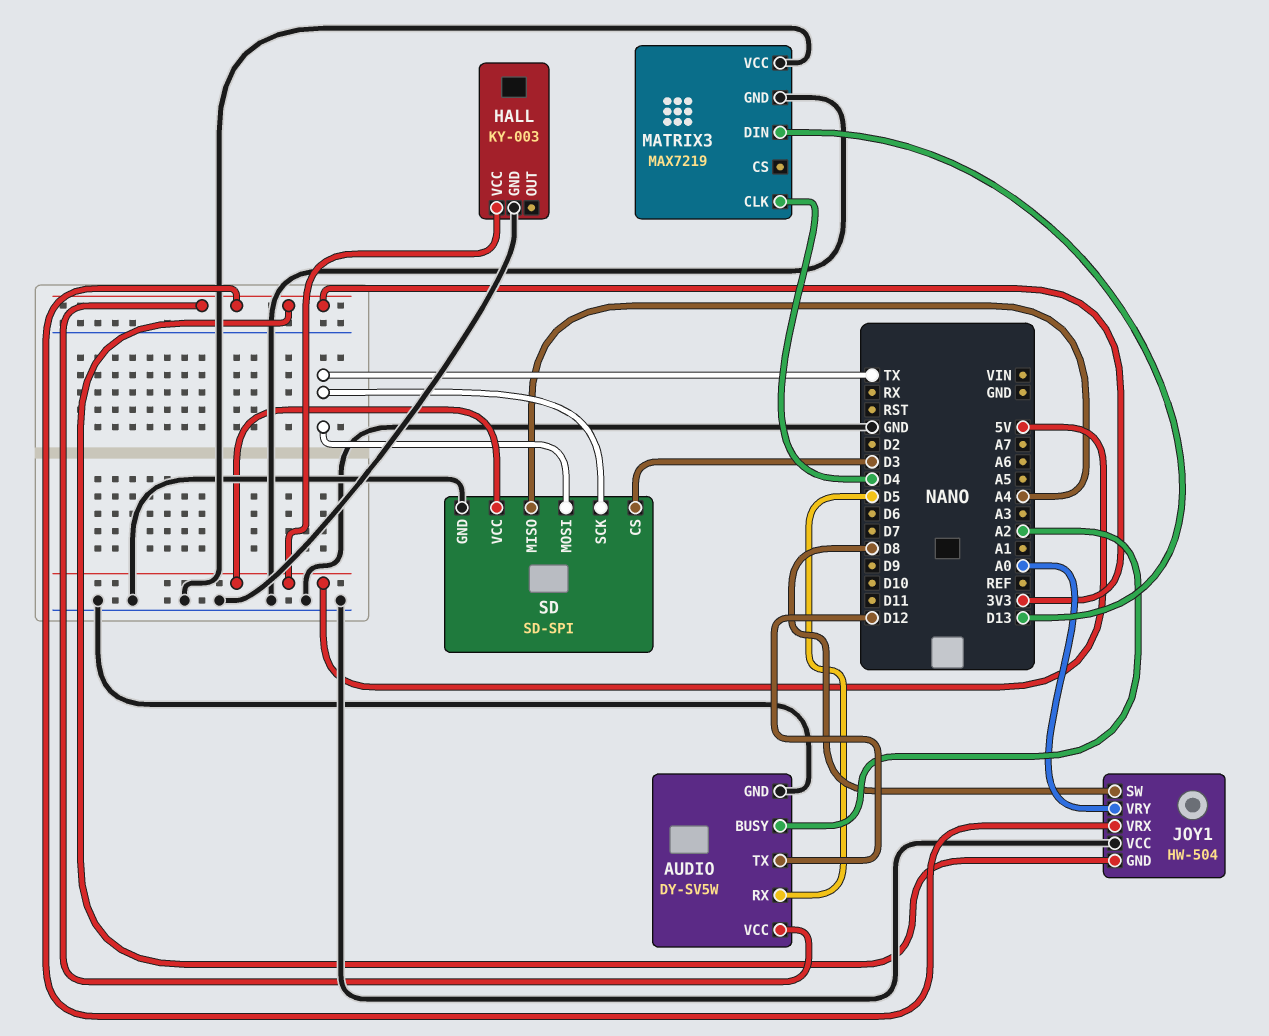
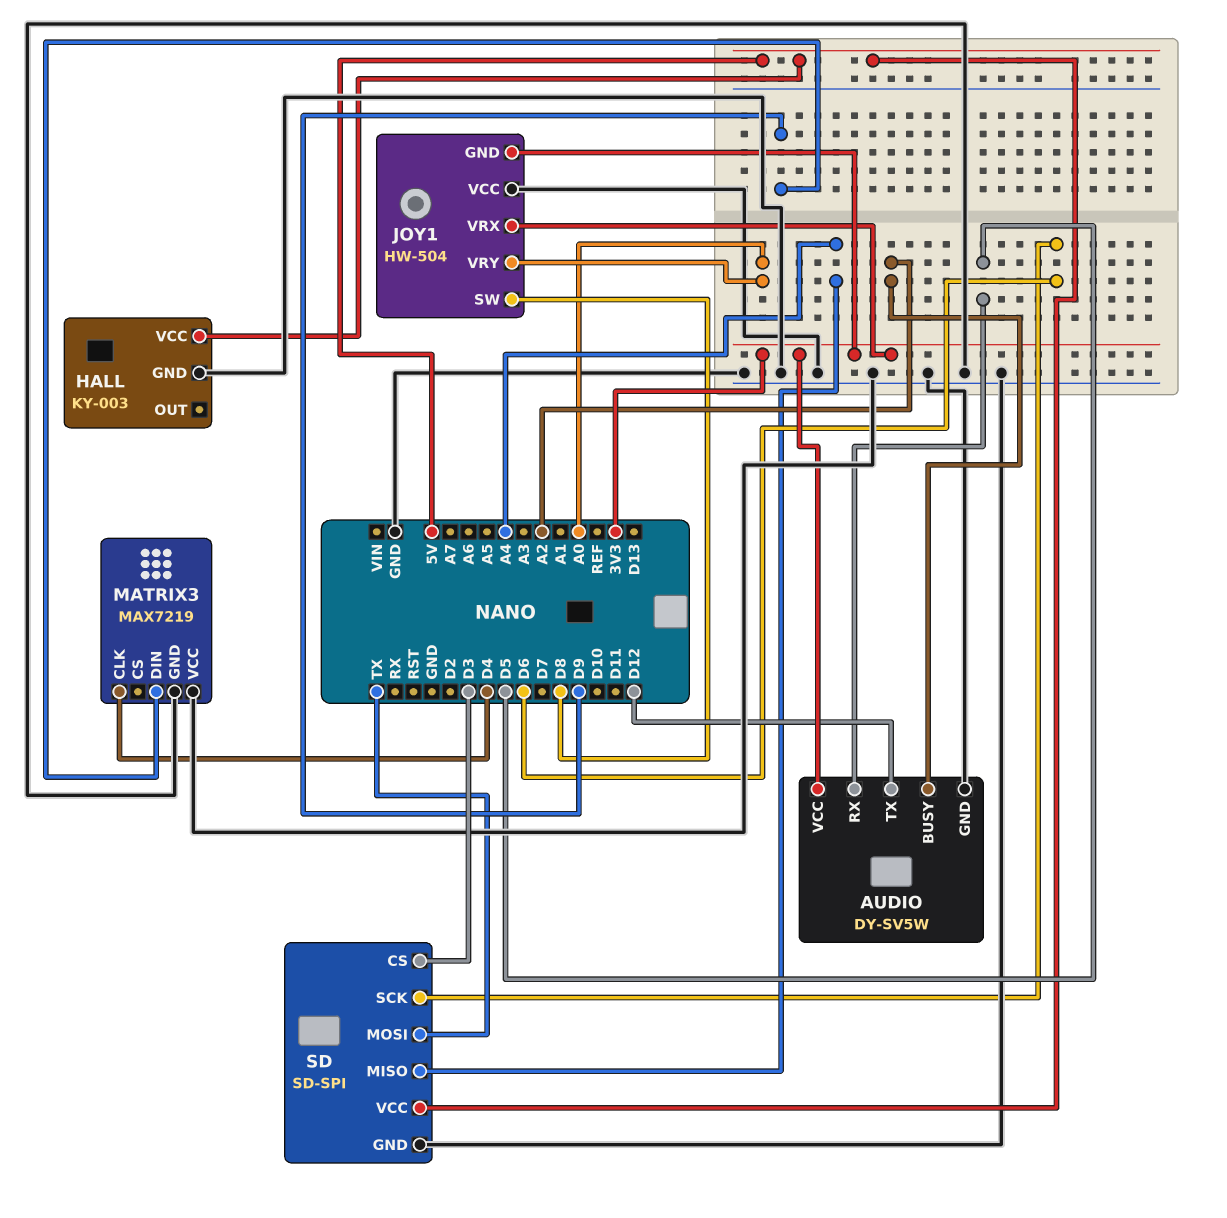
MATRIX3 pin DIN: D13 -> D9
SD pin SCK: TX -> D6

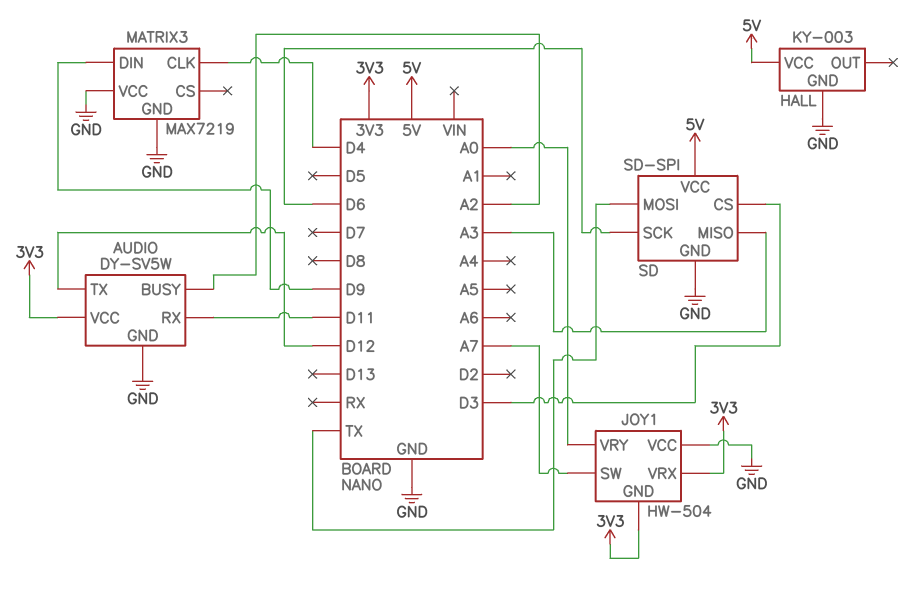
AUDIO pin RX: D5 -> D11
JOY1 pin SW: D8 -> A7
SD pin MISO: A4 -> A3

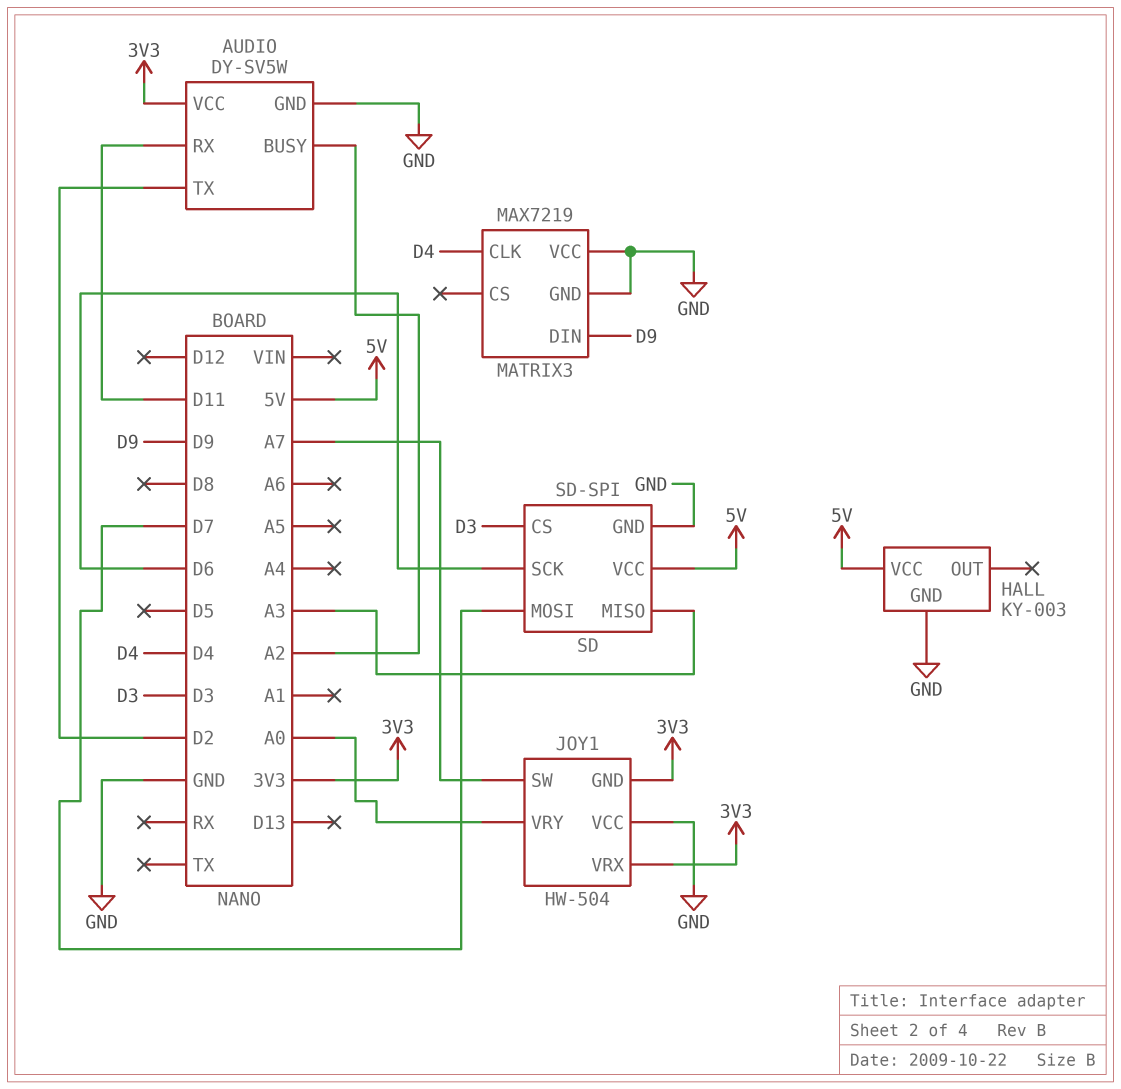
AUDIO pin TX: D12 -> D2
SD pin MOSI: TX -> D7

